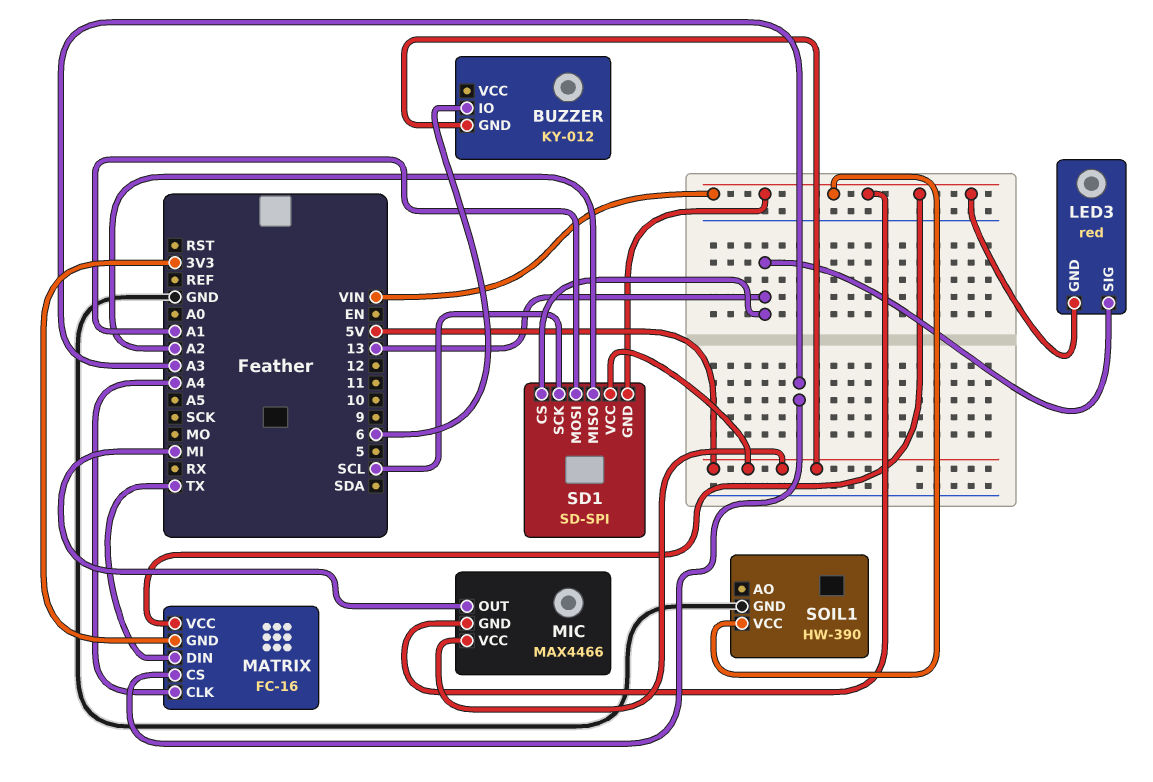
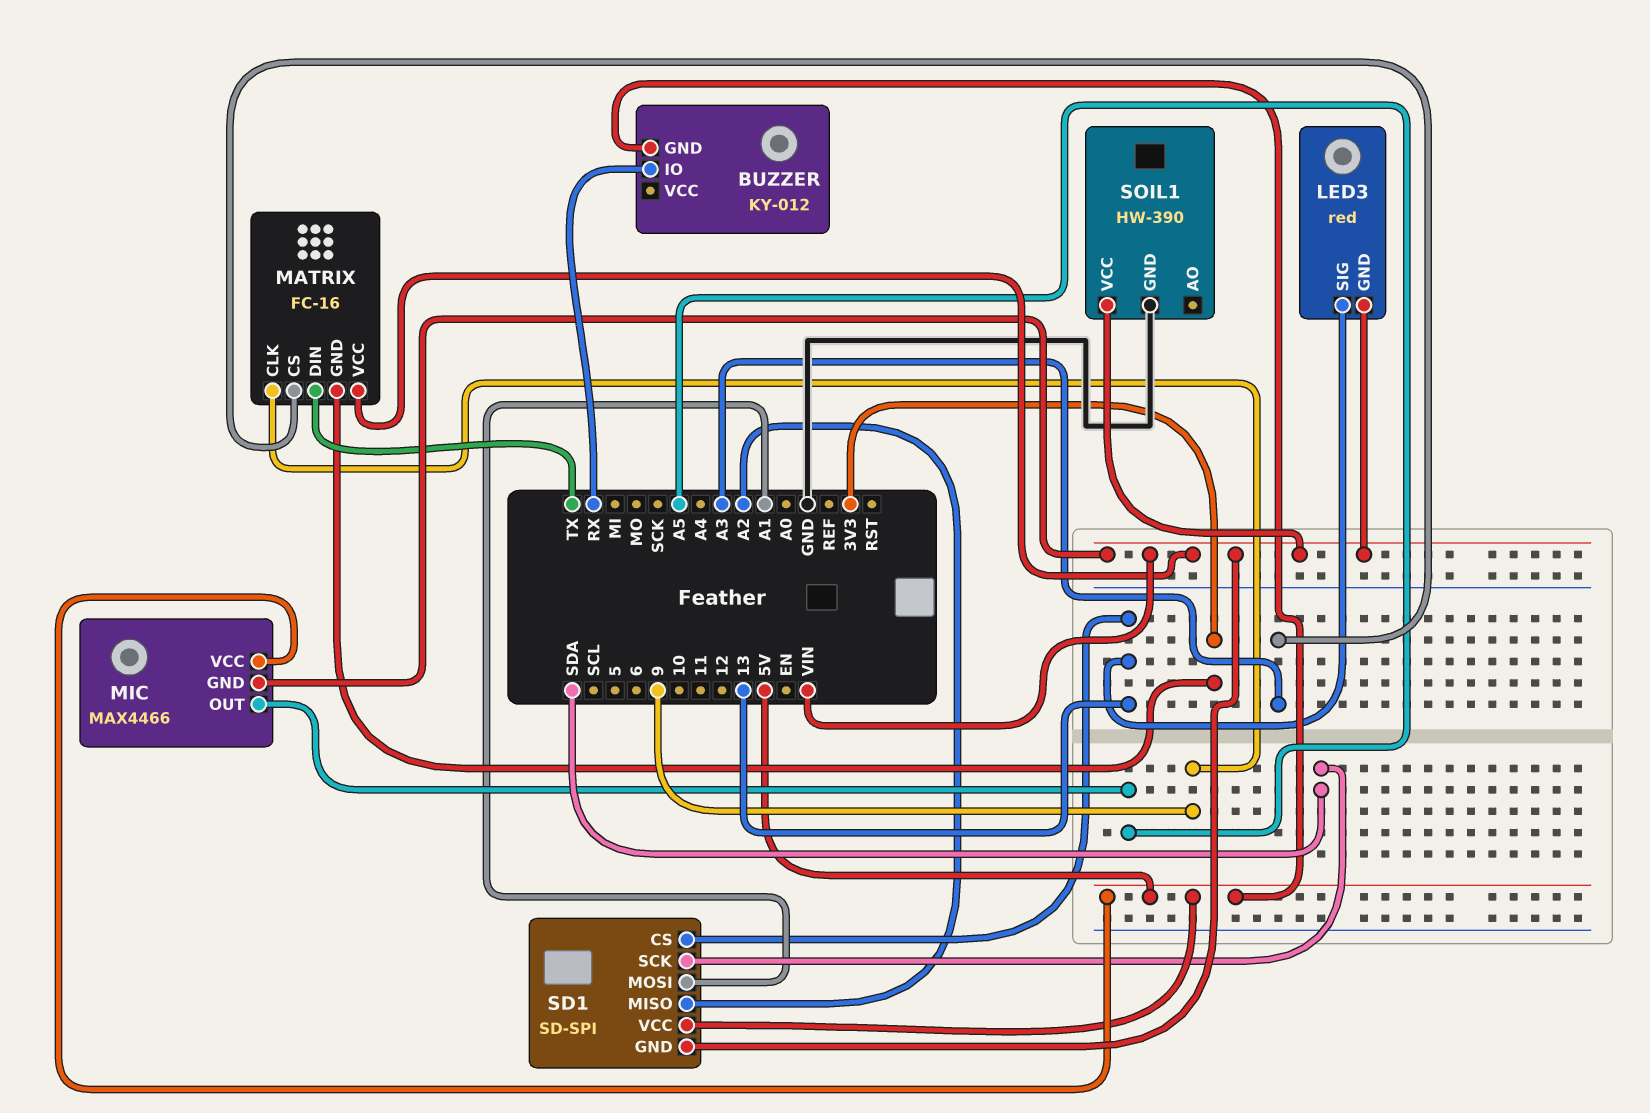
BUZZER pin IO: 6 -> RX
MATRIX pin CLK: A4 -> 9
MIC pin OUT: MI -> A5
SD1 pin SCK: SCL -> SDA

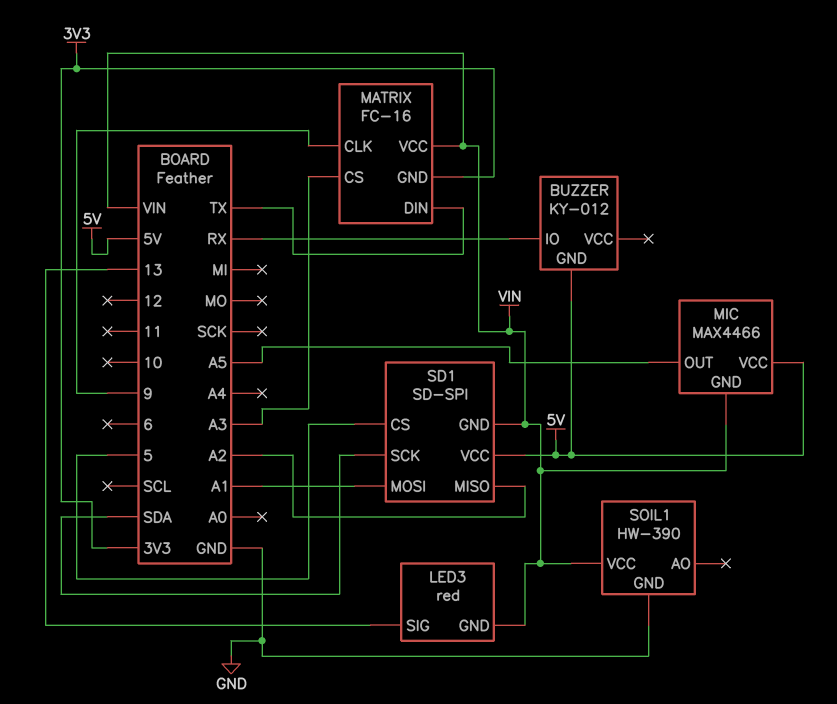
SD1 pin CS: 13 -> 5

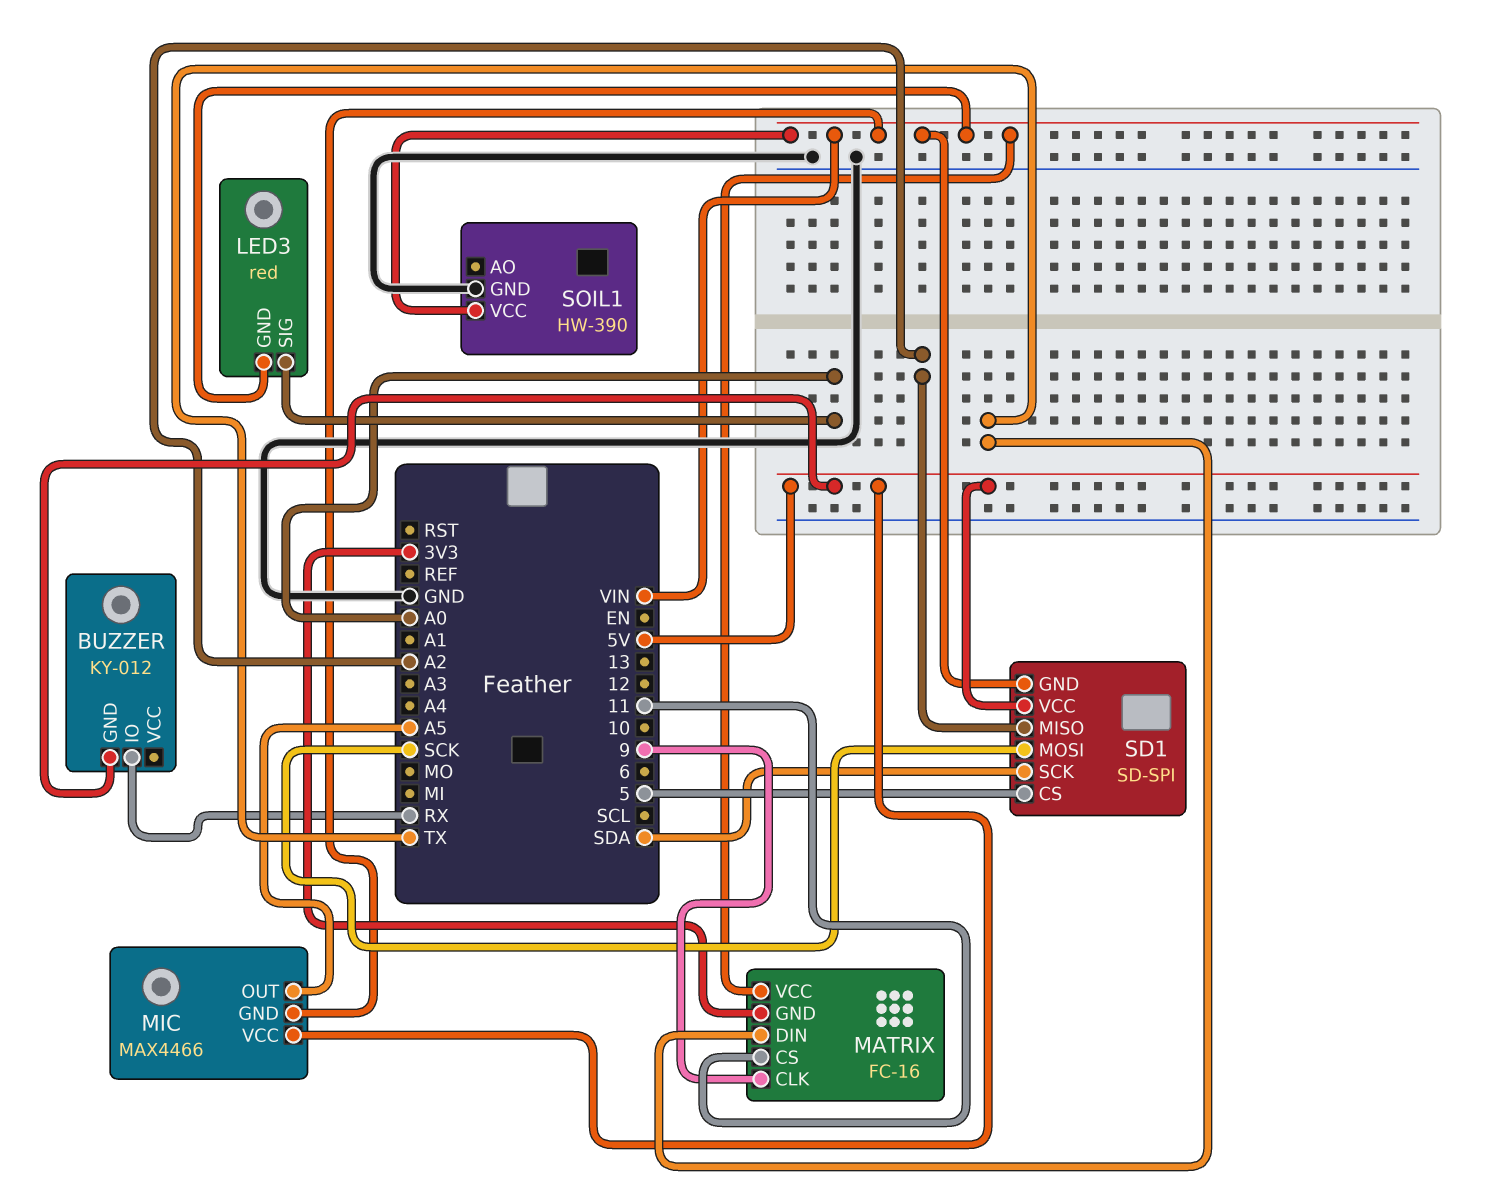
LED3 pin SIG: 13 -> A0
MATRIX pin CS: A3 -> 11
SD1 pin MOSI: A1 -> SCK

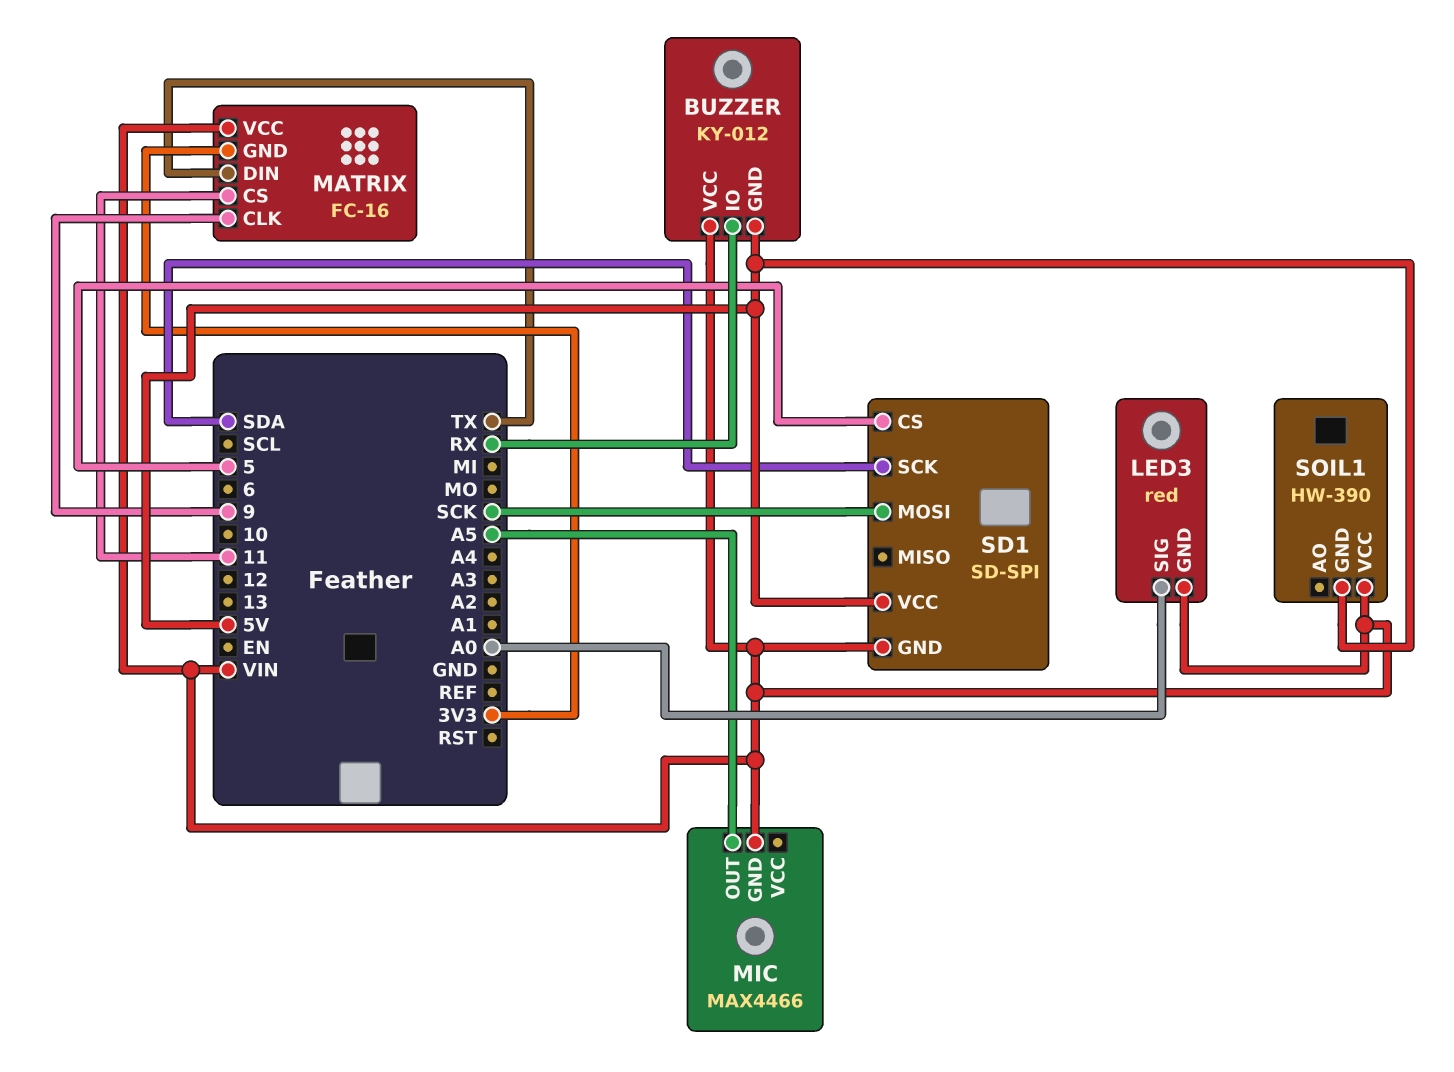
BUZZER pin VCC: none -> VIN
MIC pin VCC: 5V -> none
SD1 pin MISO: A2 -> none
SOIL1 pin GND: GND -> 5V

